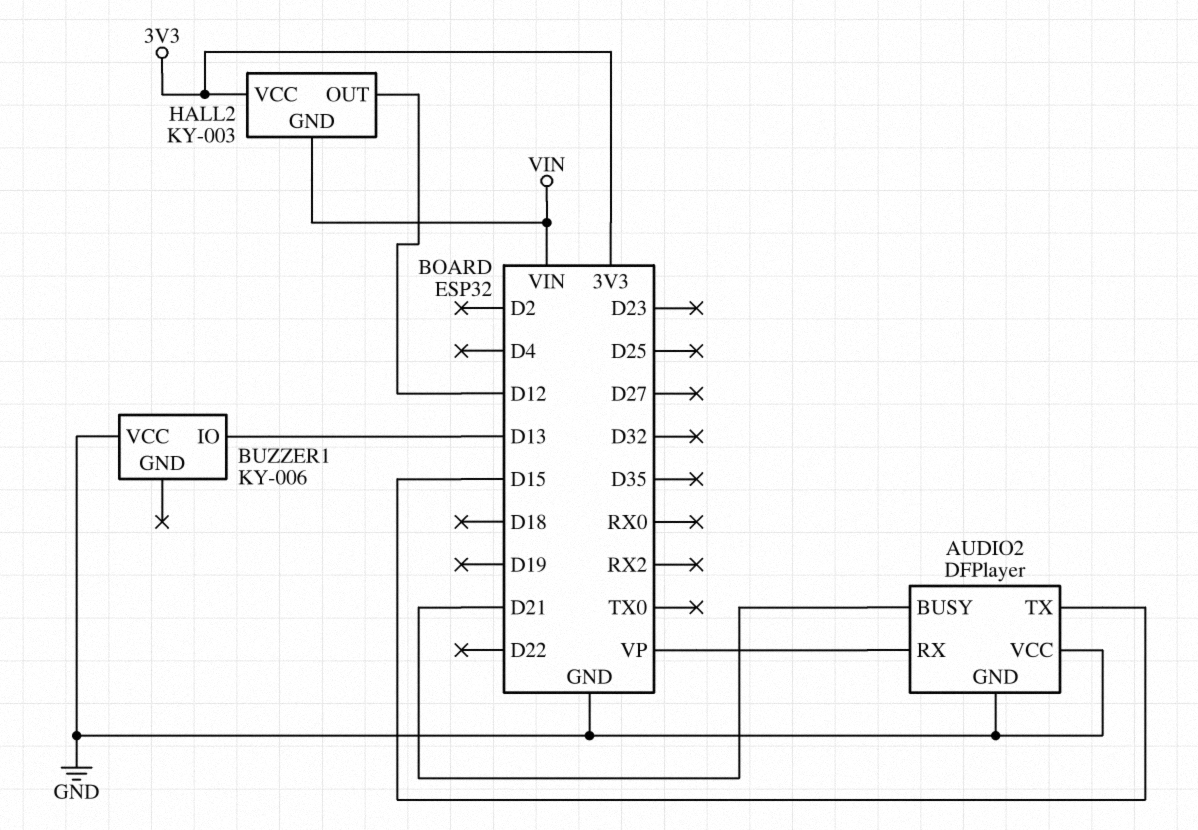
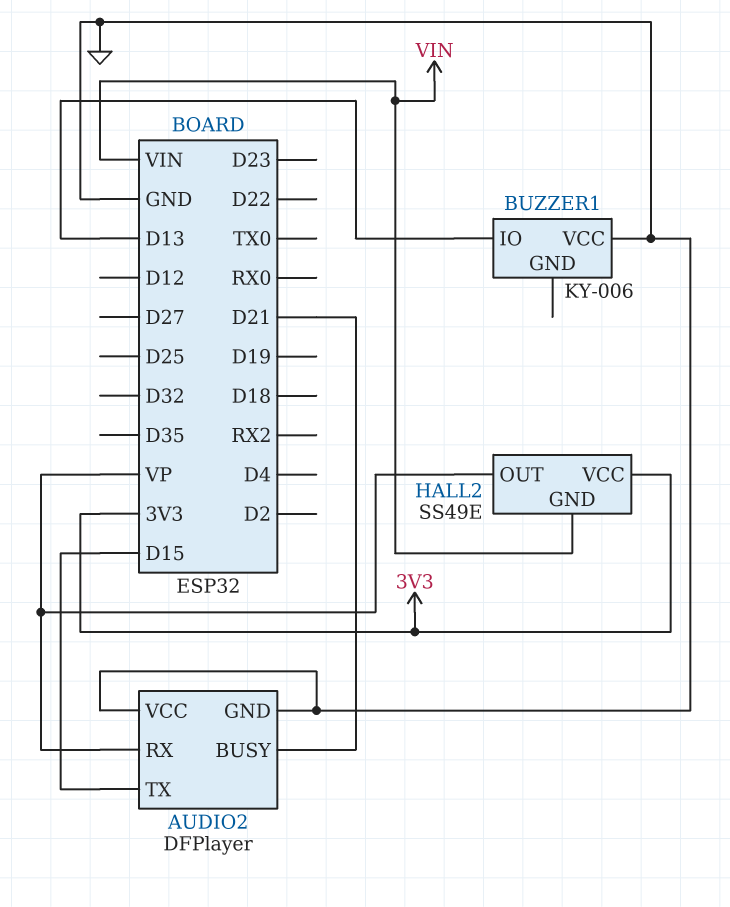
HALL2: KY-003 -> SS49E
HALL2 pin OUT: D12 -> VP

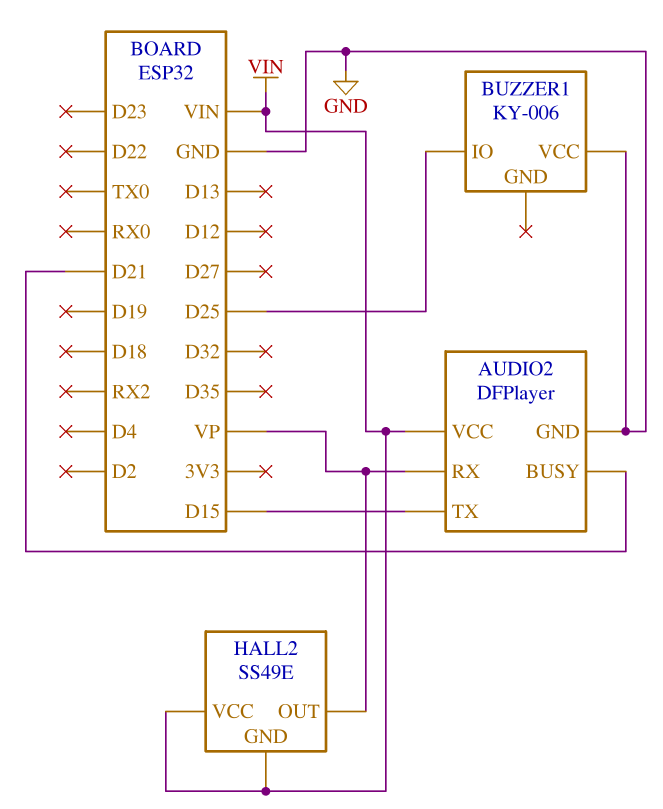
AUDIO2 pin VCC: GND -> VIN
BUZZER1 pin IO: D13 -> D25
HALL2 pin VCC: 3V3 -> VIN

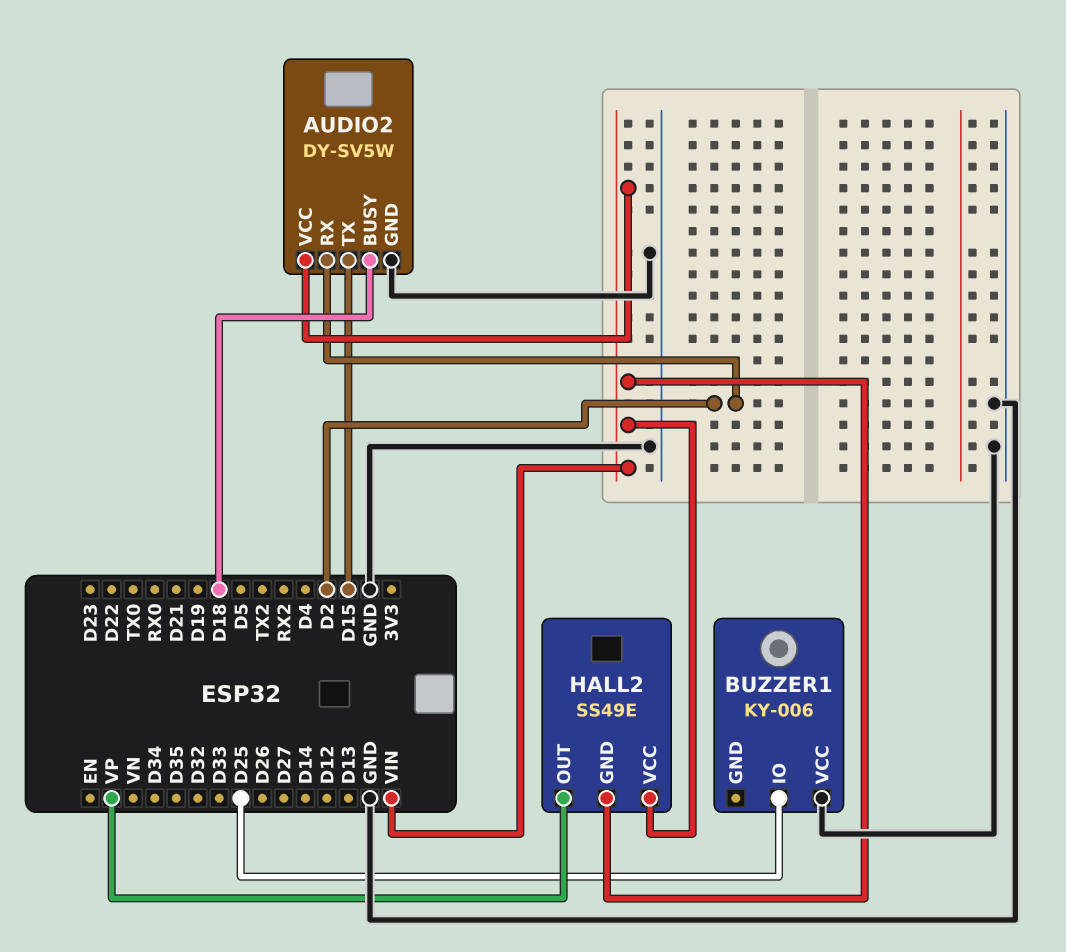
AUDIO2: DFPlayer -> DY-SV5W
AUDIO2 pin BUSY: D21 -> D18
AUDIO2 pin RX: VP -> D2

